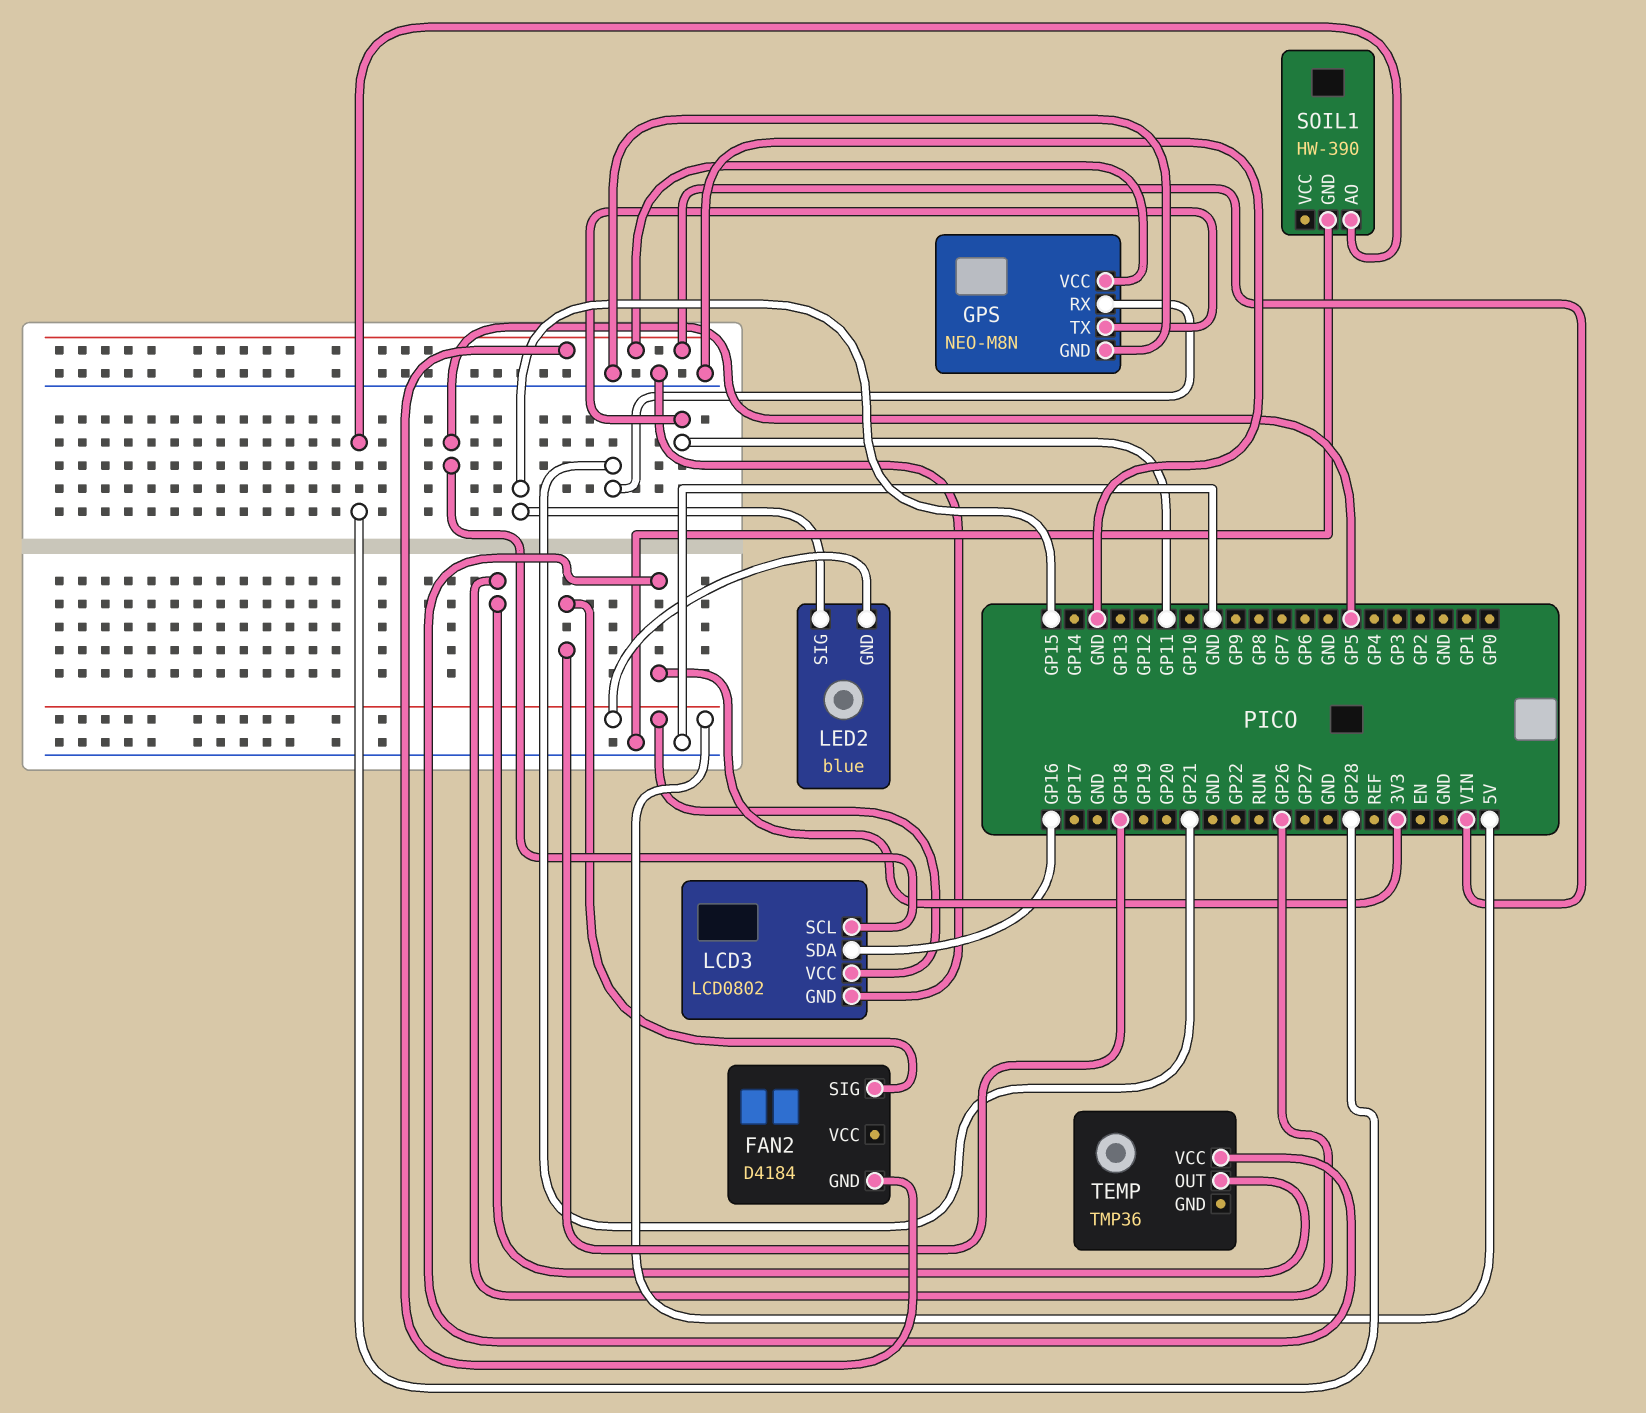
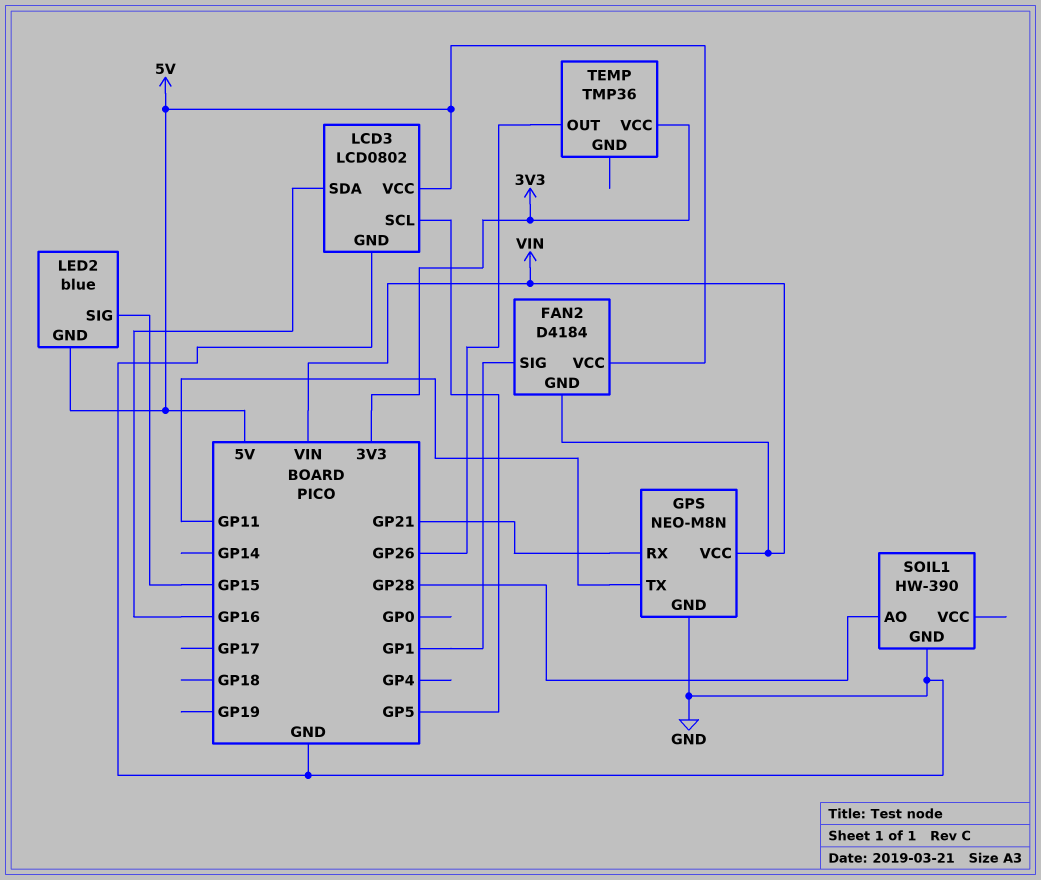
FAN2 pin SIG: GP18 -> GP1
FAN2 pin VCC: none -> 5V

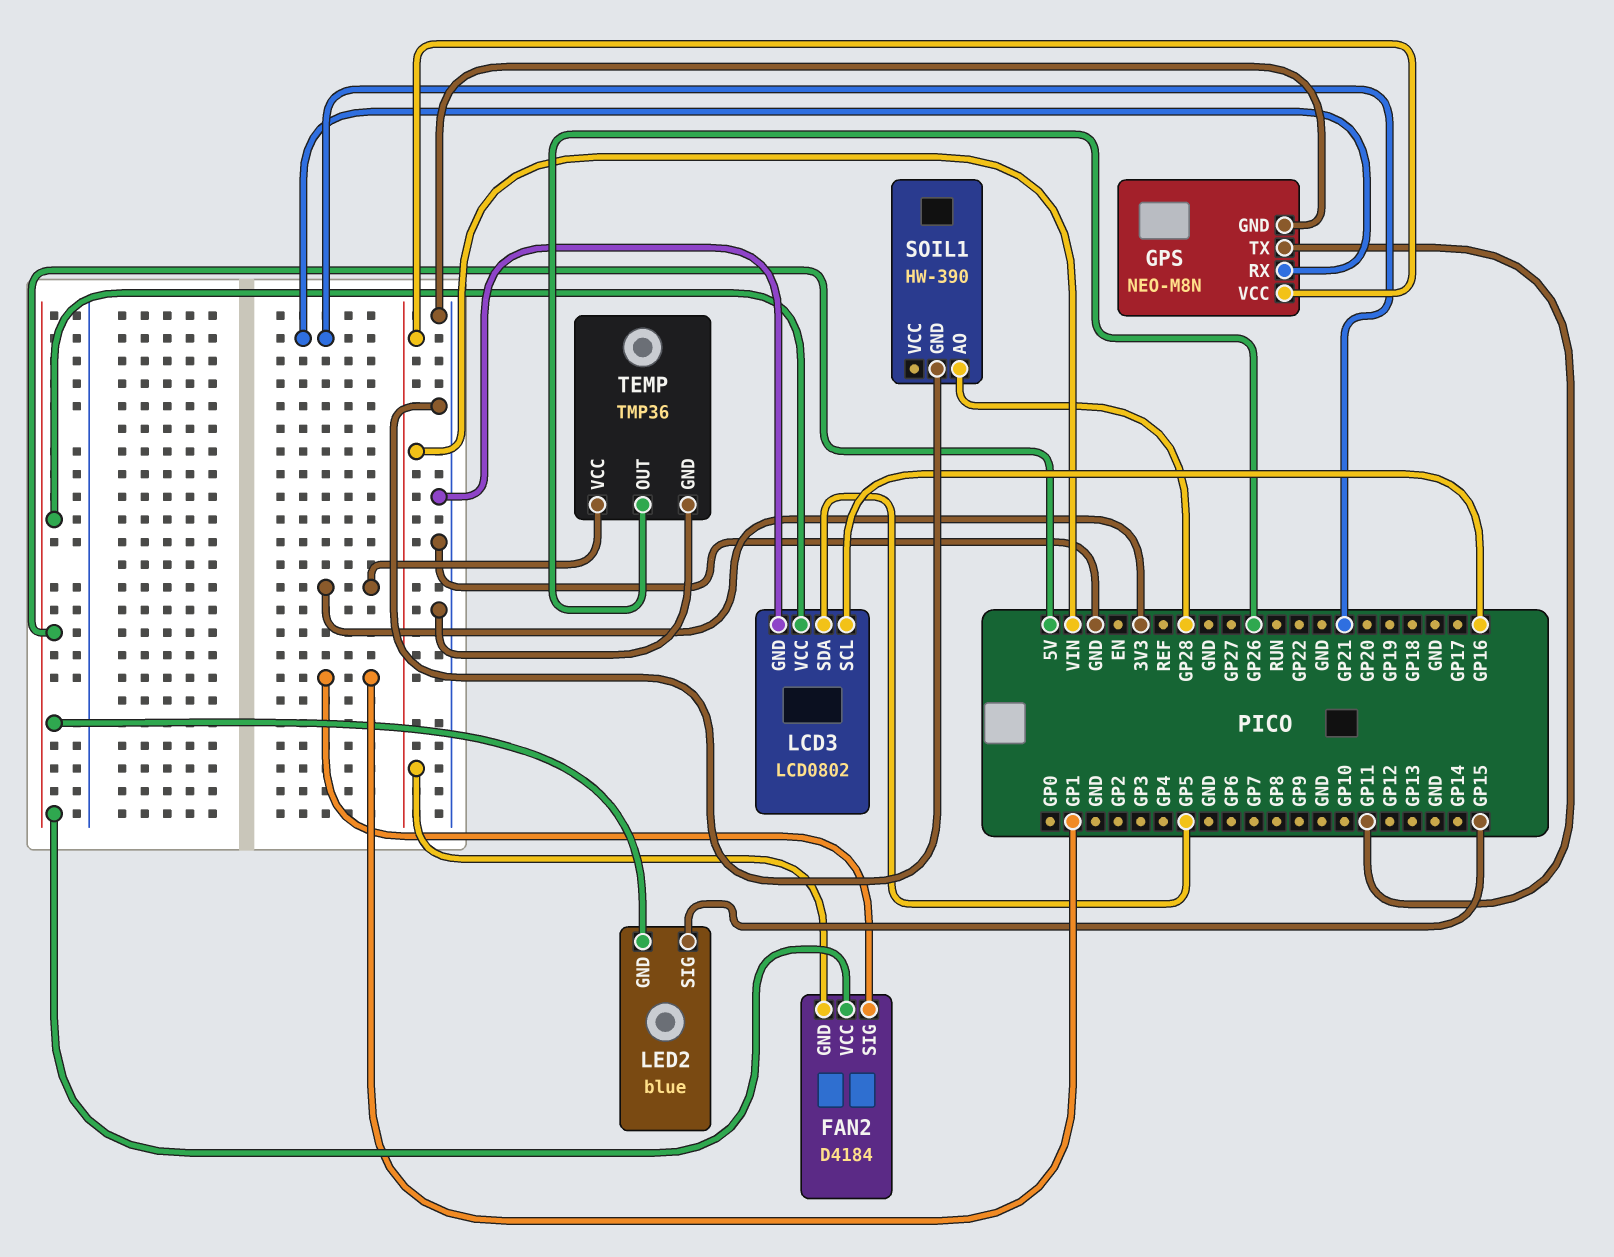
LCD3 pin SCL: GP5 -> GP16
LCD3 pin SDA: GP16 -> GP5
TEMP pin GND: none -> GND

